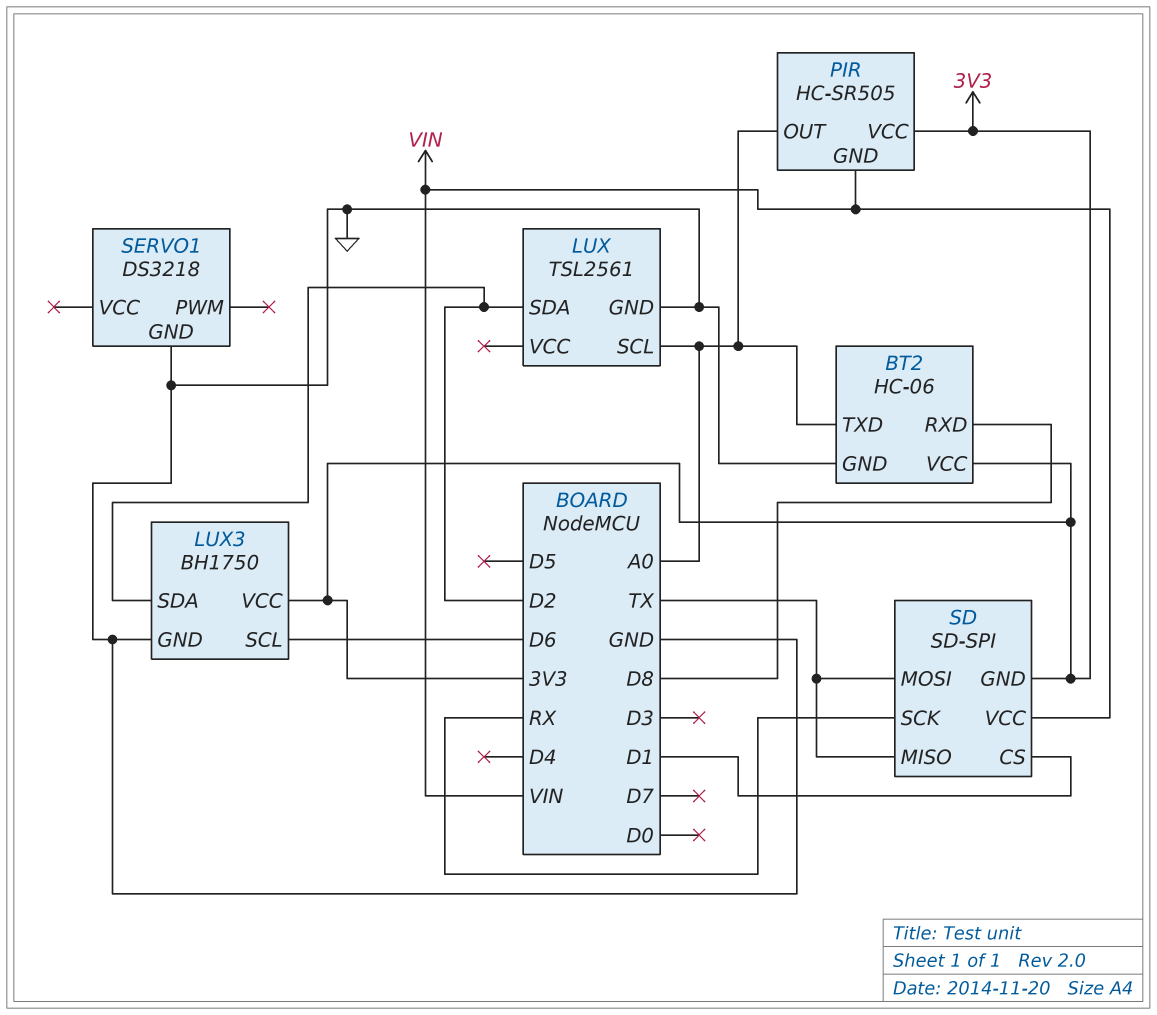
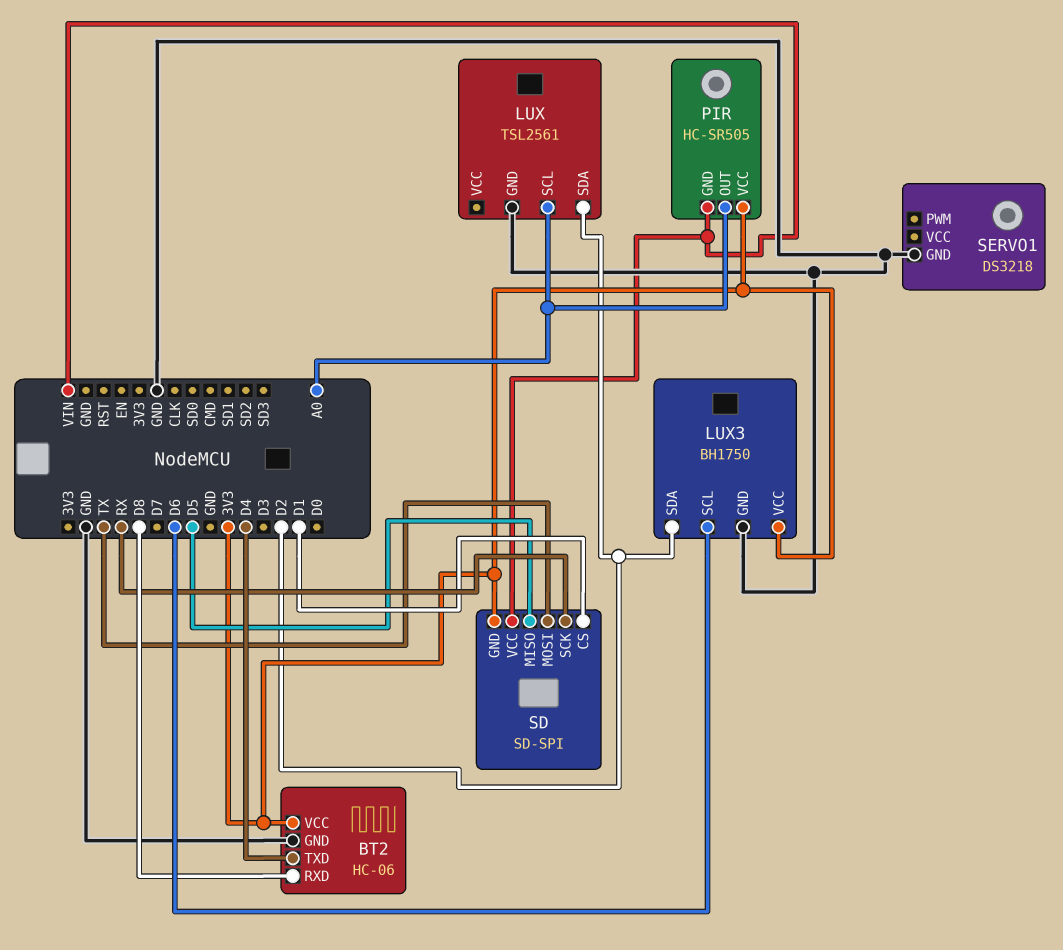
BT2 pin TXD: A0 -> D4
SD pin MISO: TX -> D5

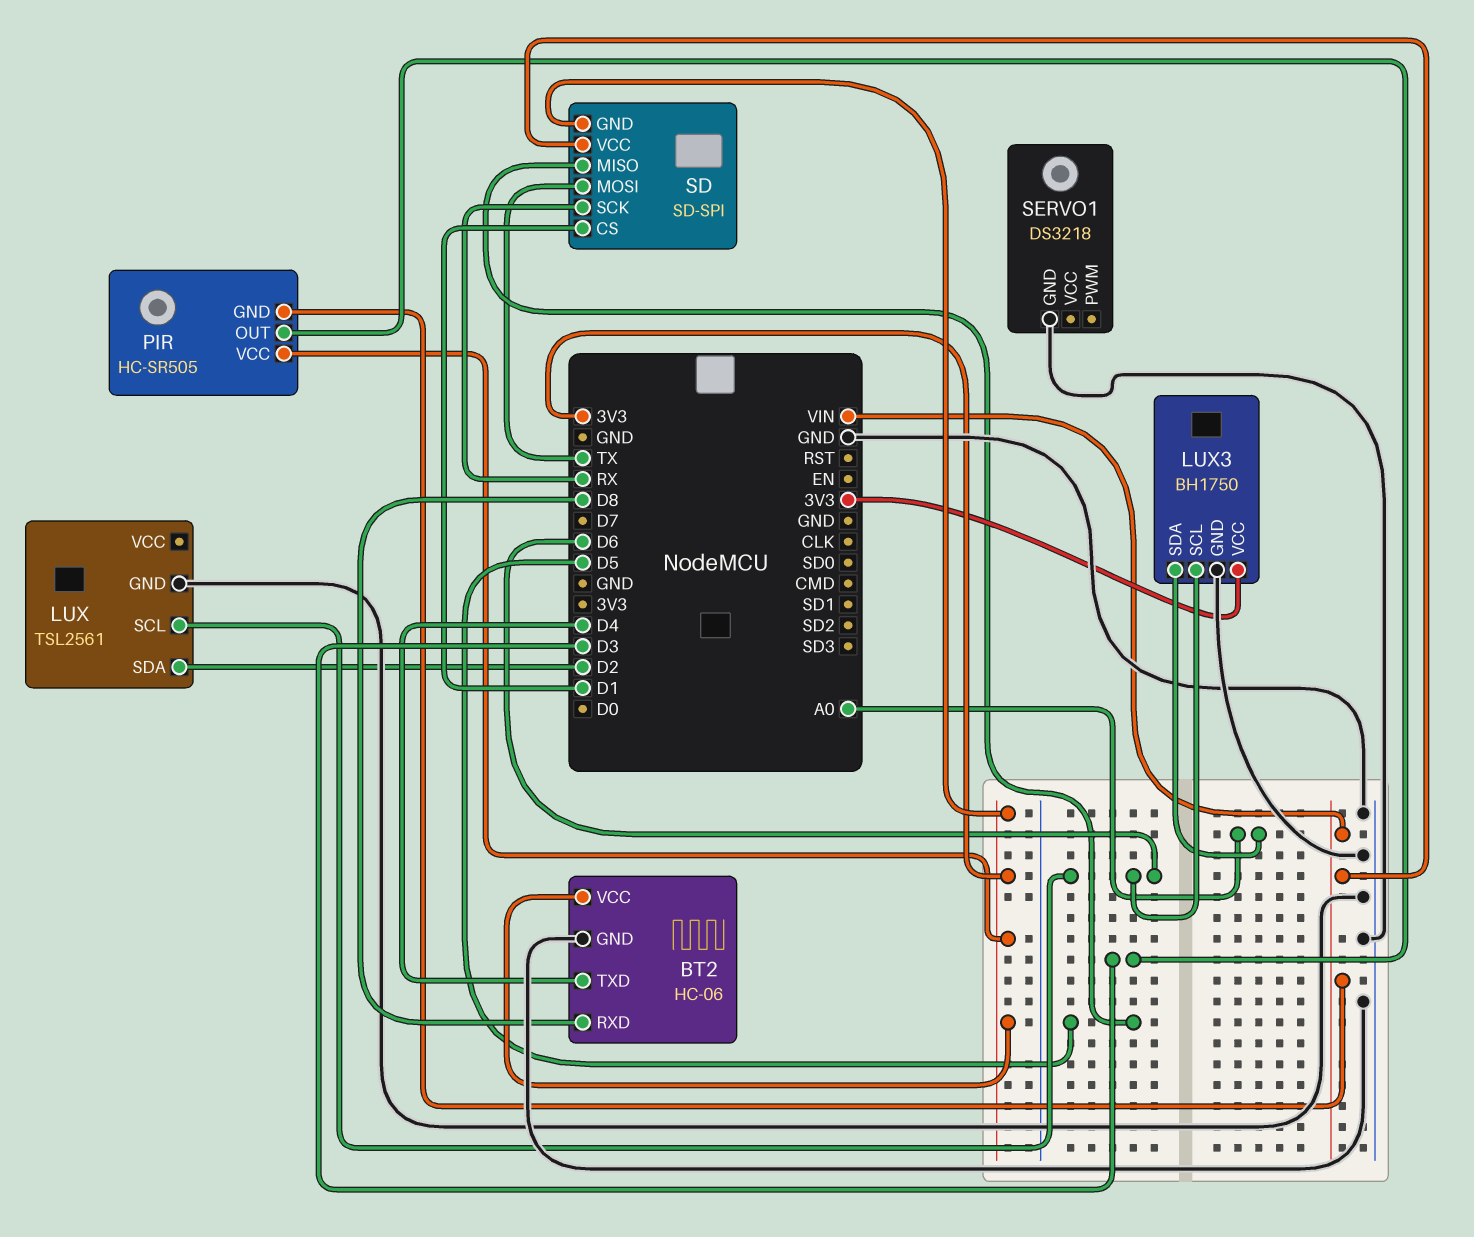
LUX pin SCL: A0 -> D6
LUX3 pin SDA: D2 -> A0
PIR pin OUT: A0 -> D3

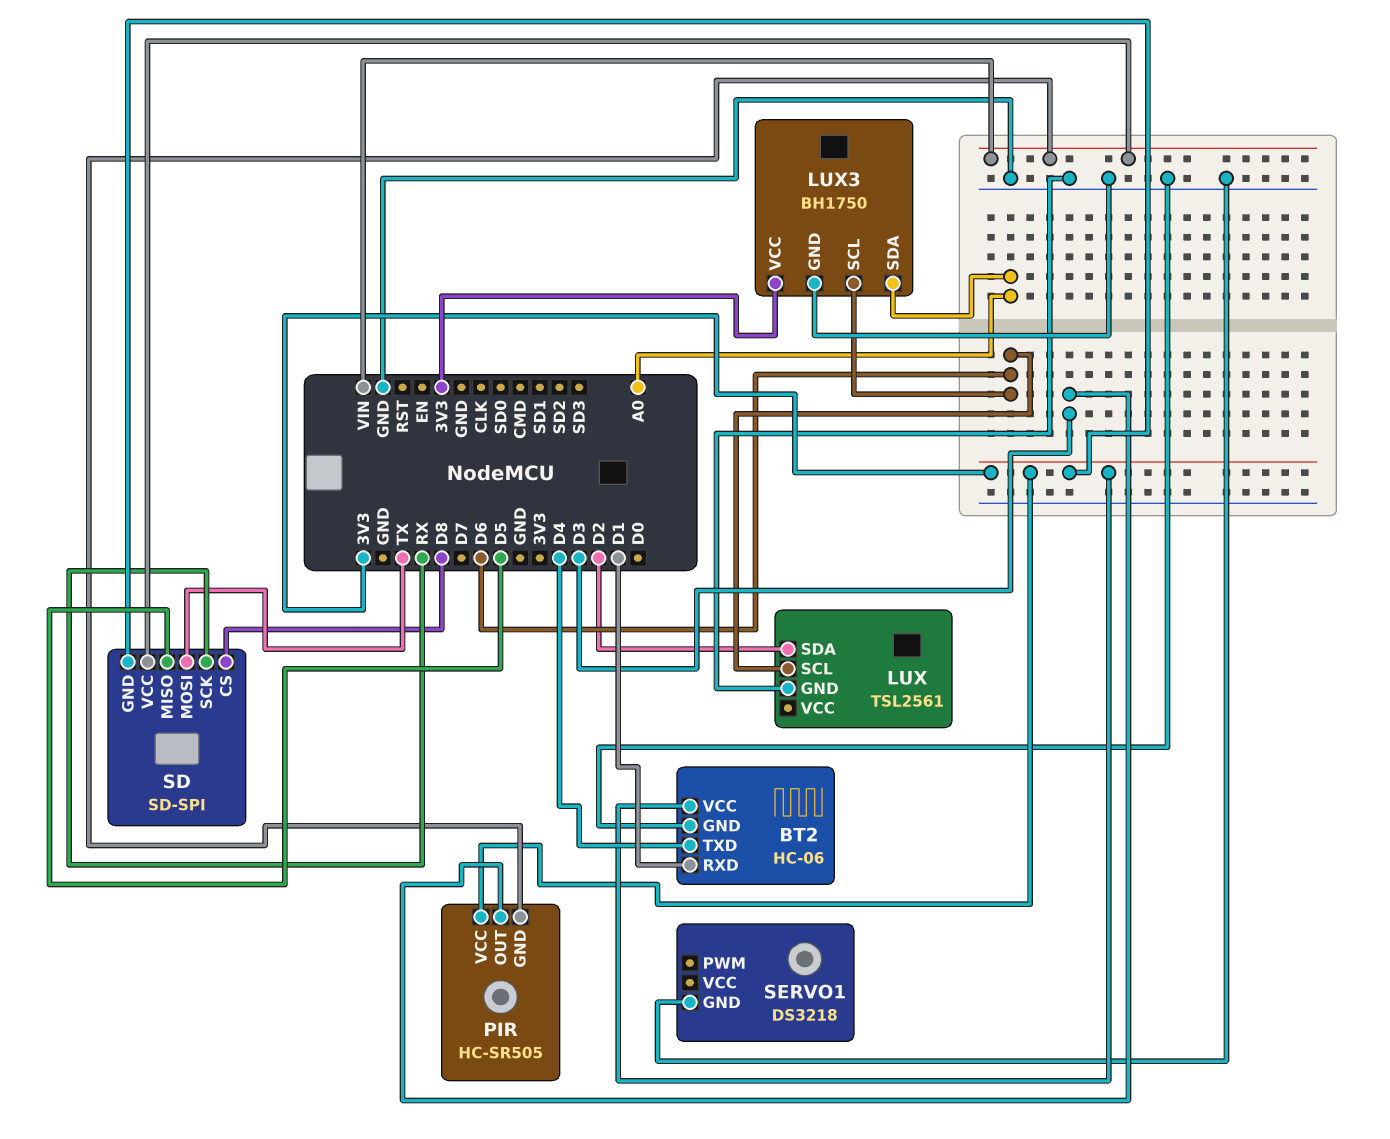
BT2 pin RXD: D8 -> D1
SD pin CS: D1 -> D8

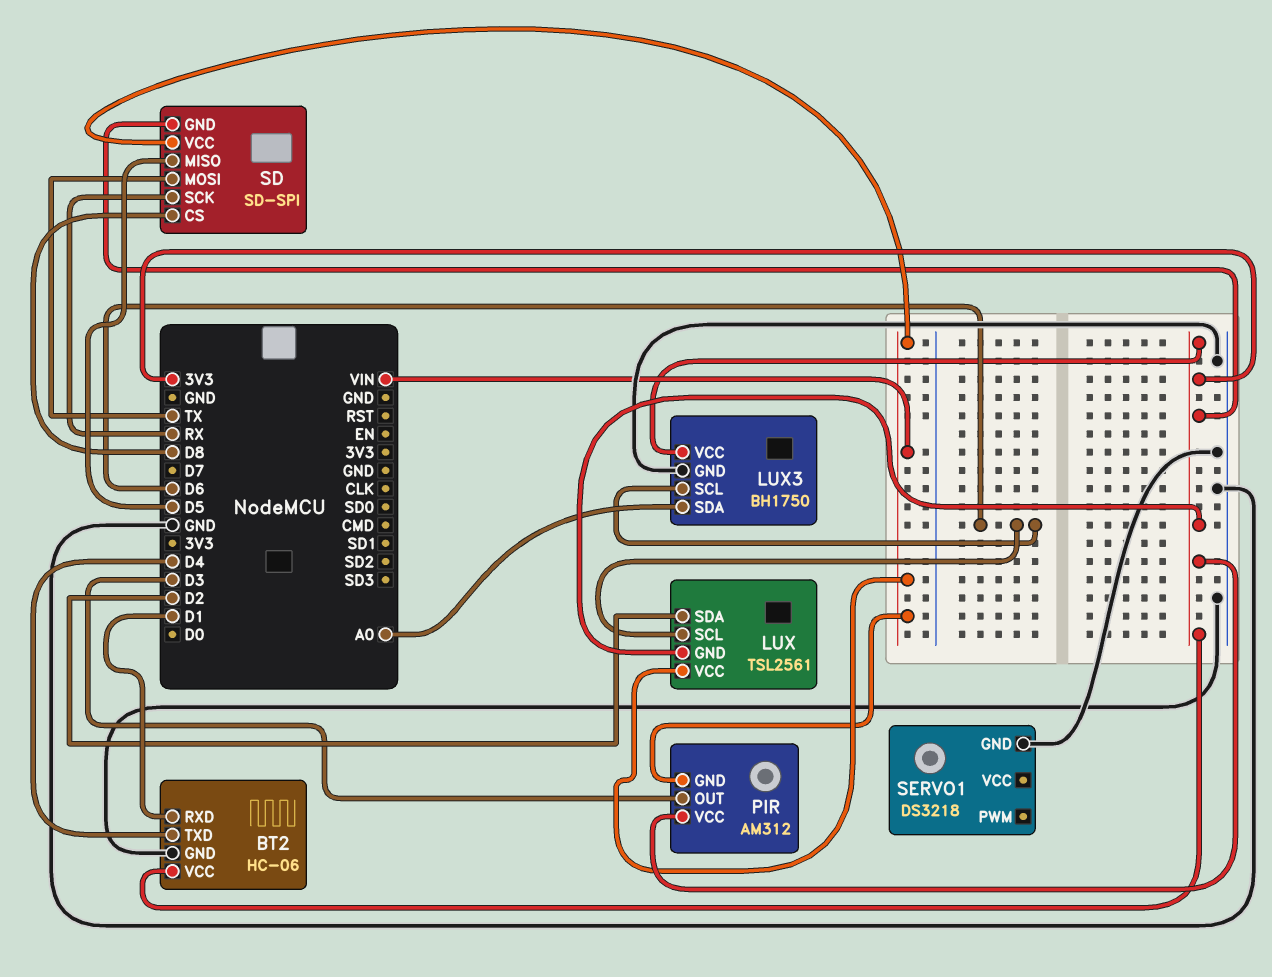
LUX pin GND: GND -> 3V3
LUX pin VCC: none -> VIN
PIR: HC-SR505 -> AM312

